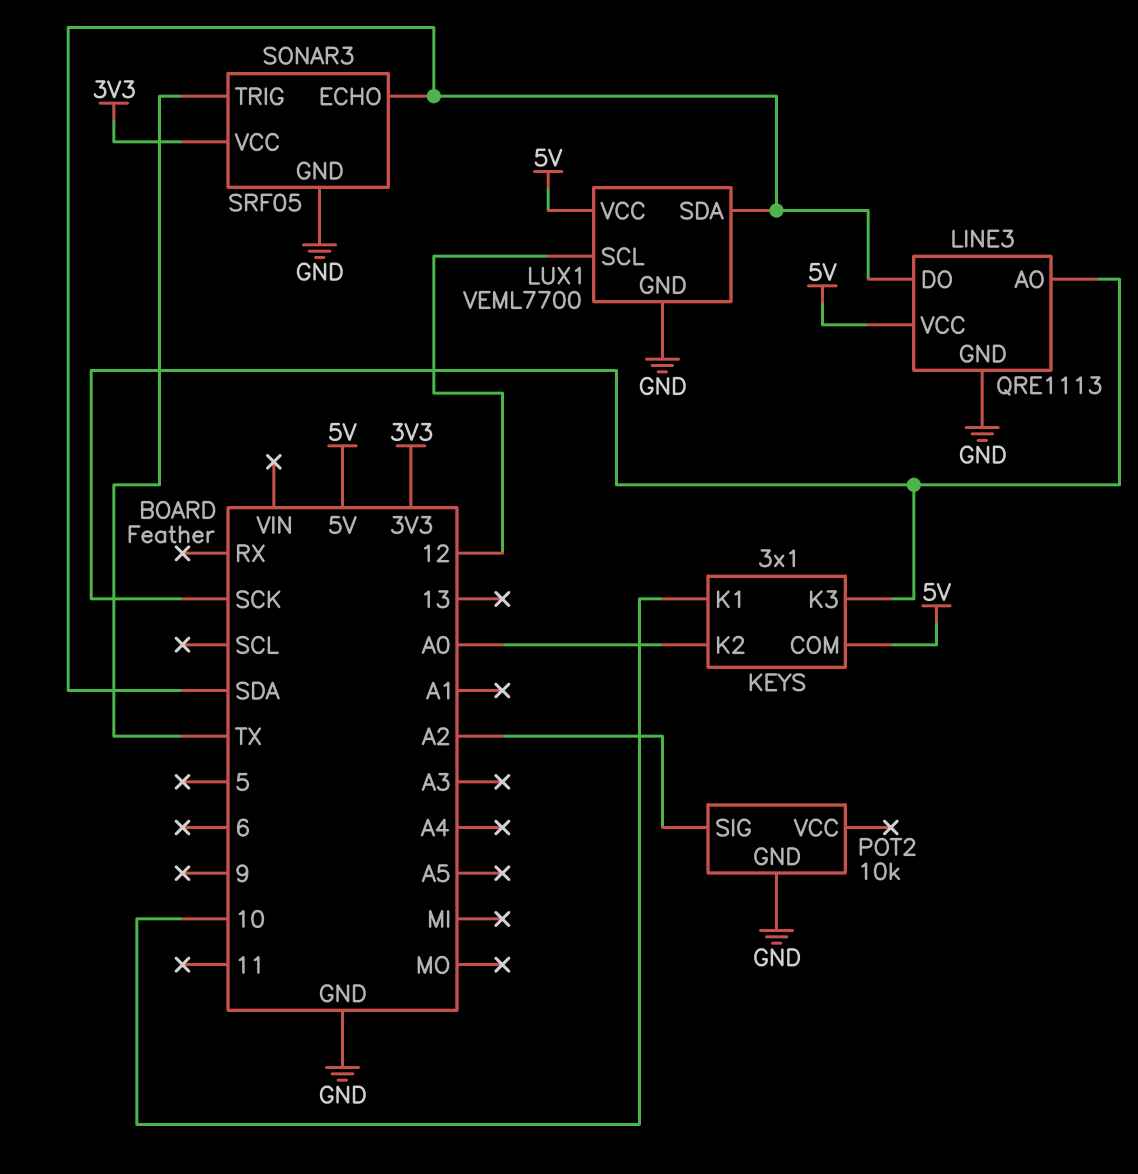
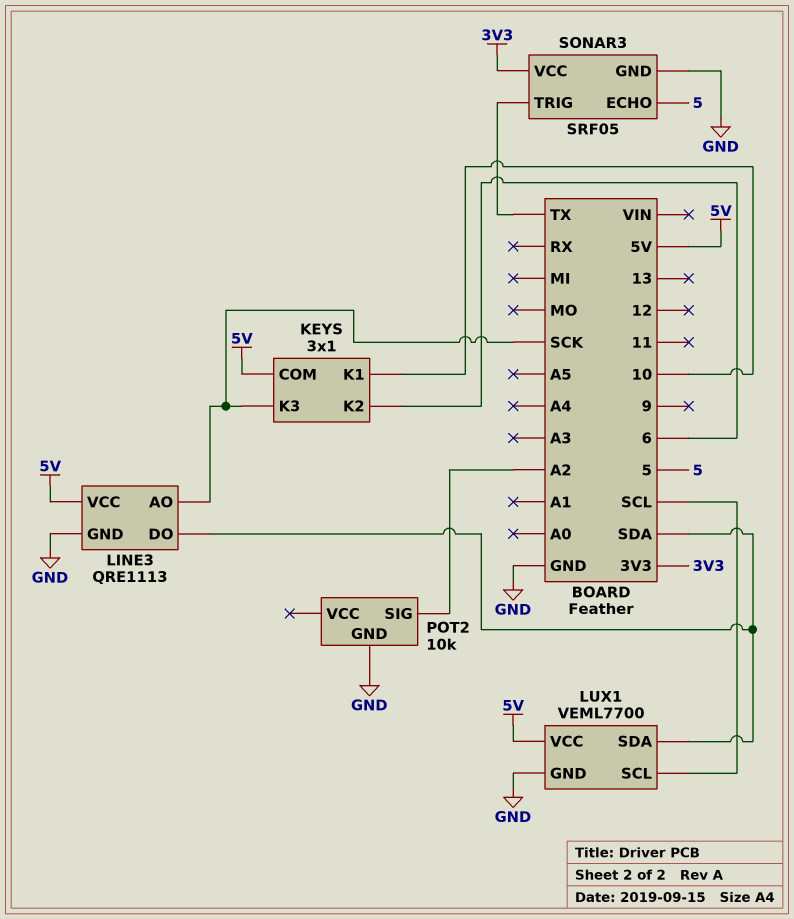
KEYS pin K2: A0 -> 6
LUX1 pin SCL: 12 -> SCL
SONAR3 pin ECHO: SDA -> 5

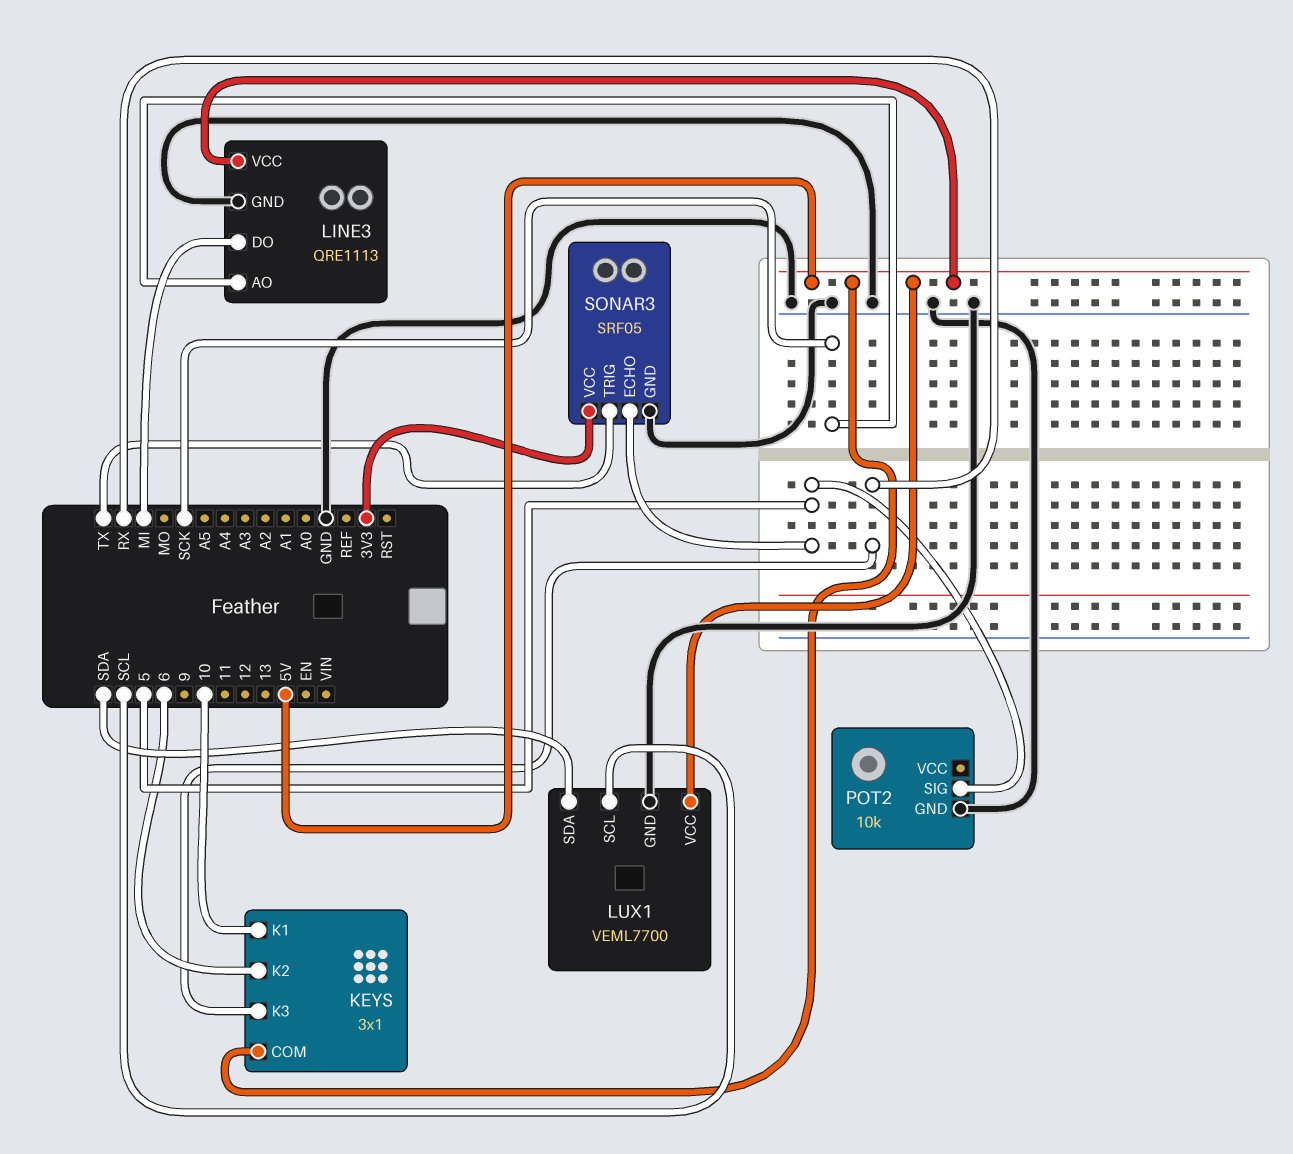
KEYS pin K3: SCK -> RX
LINE3 pin DO: SDA -> MI
POT2 pin SIG: A2 -> 5

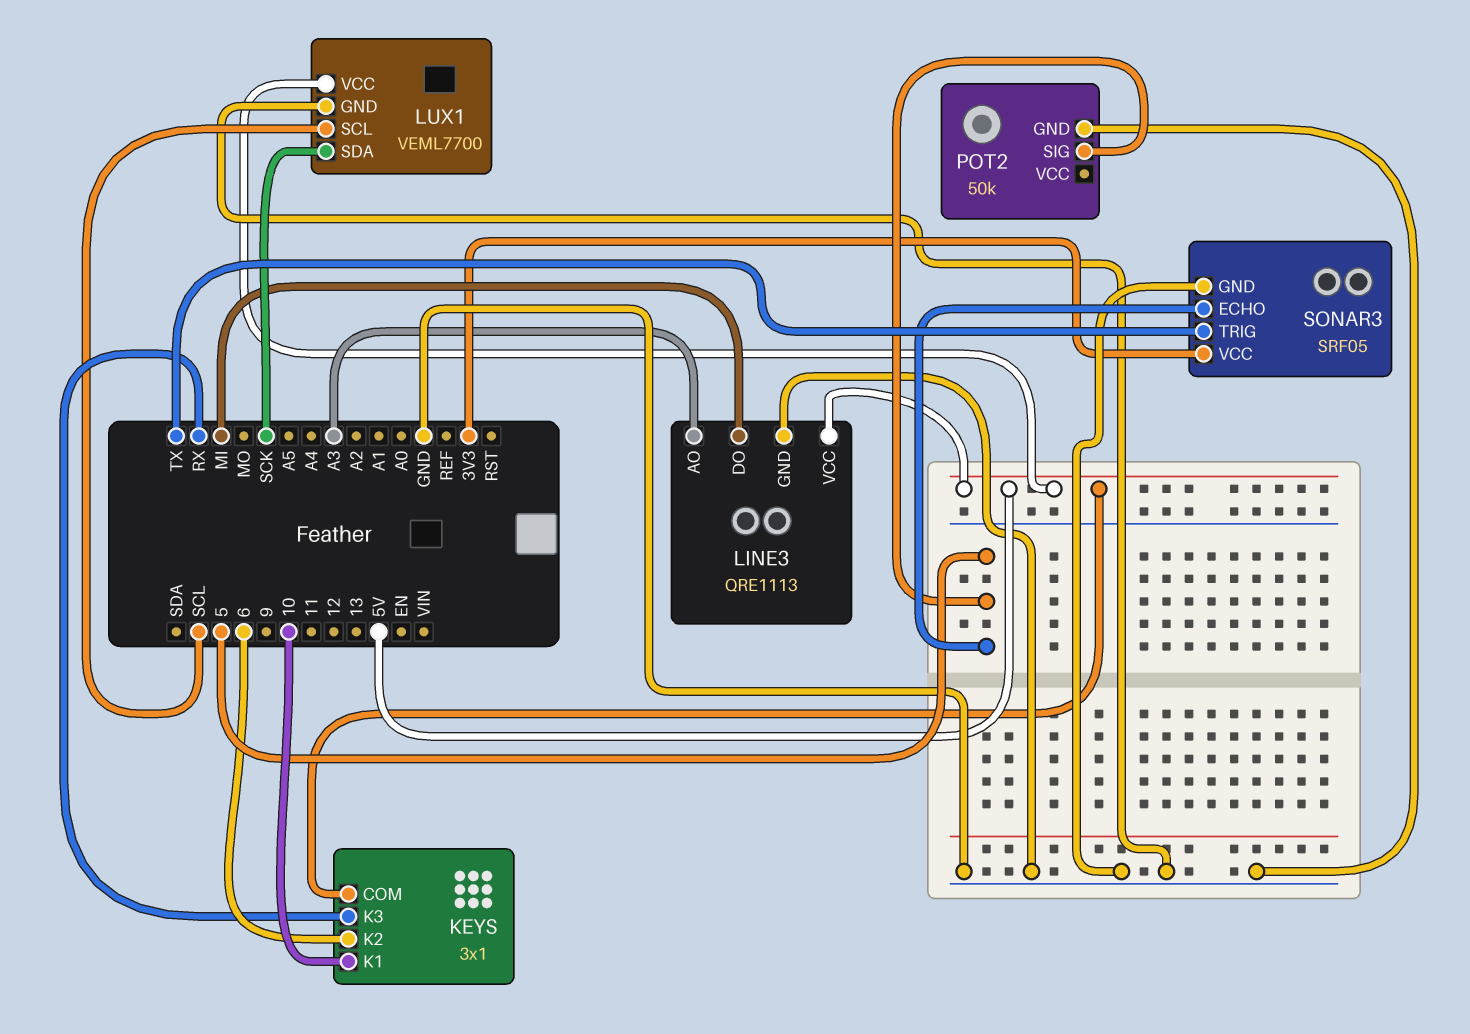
LINE3 pin AO: SCK -> A3
LUX1 pin SDA: SDA -> SCK
POT2: 10k -> 50k

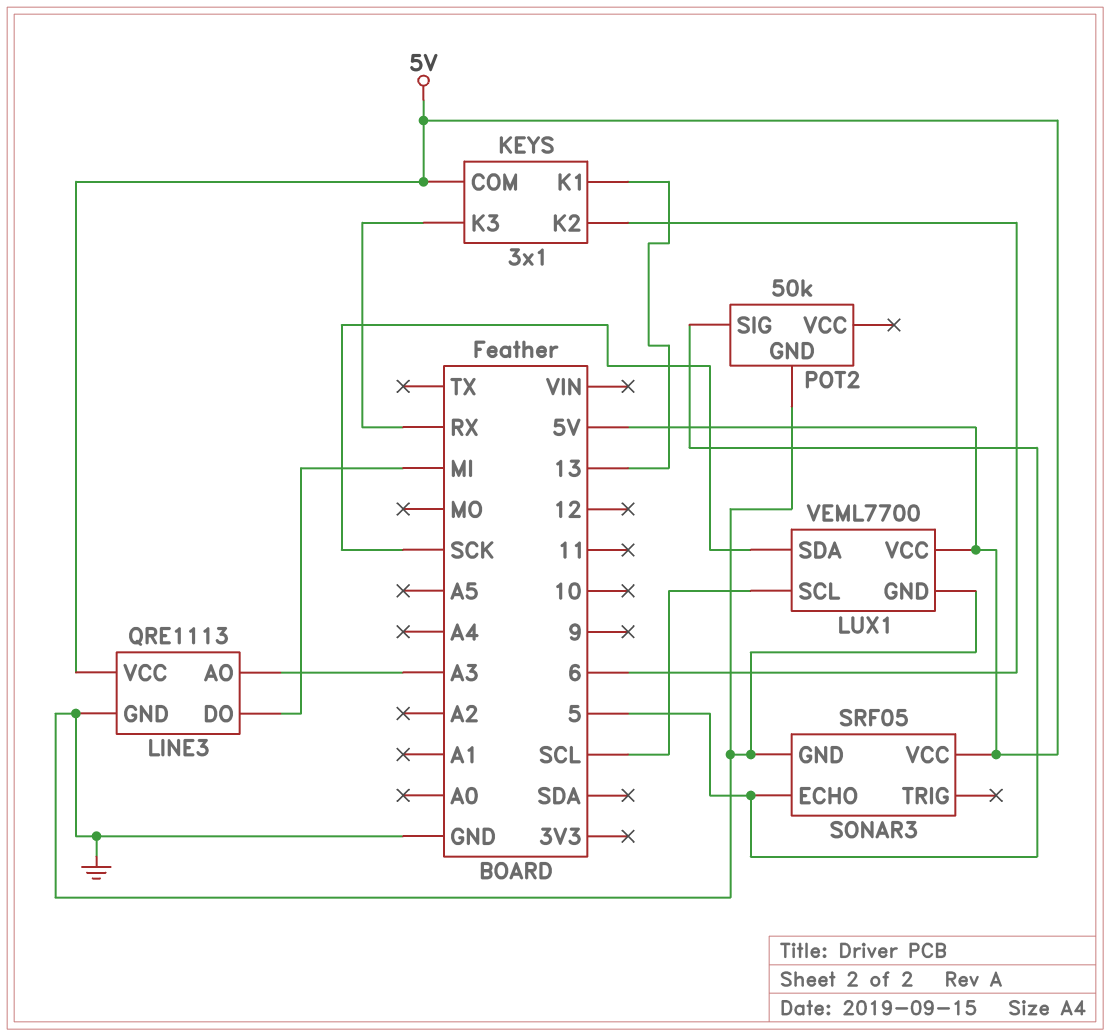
KEYS pin K1: 10 -> 13
SONAR3 pin TRIG: TX -> none
SONAR3 pin VCC: 3V3 -> 5V

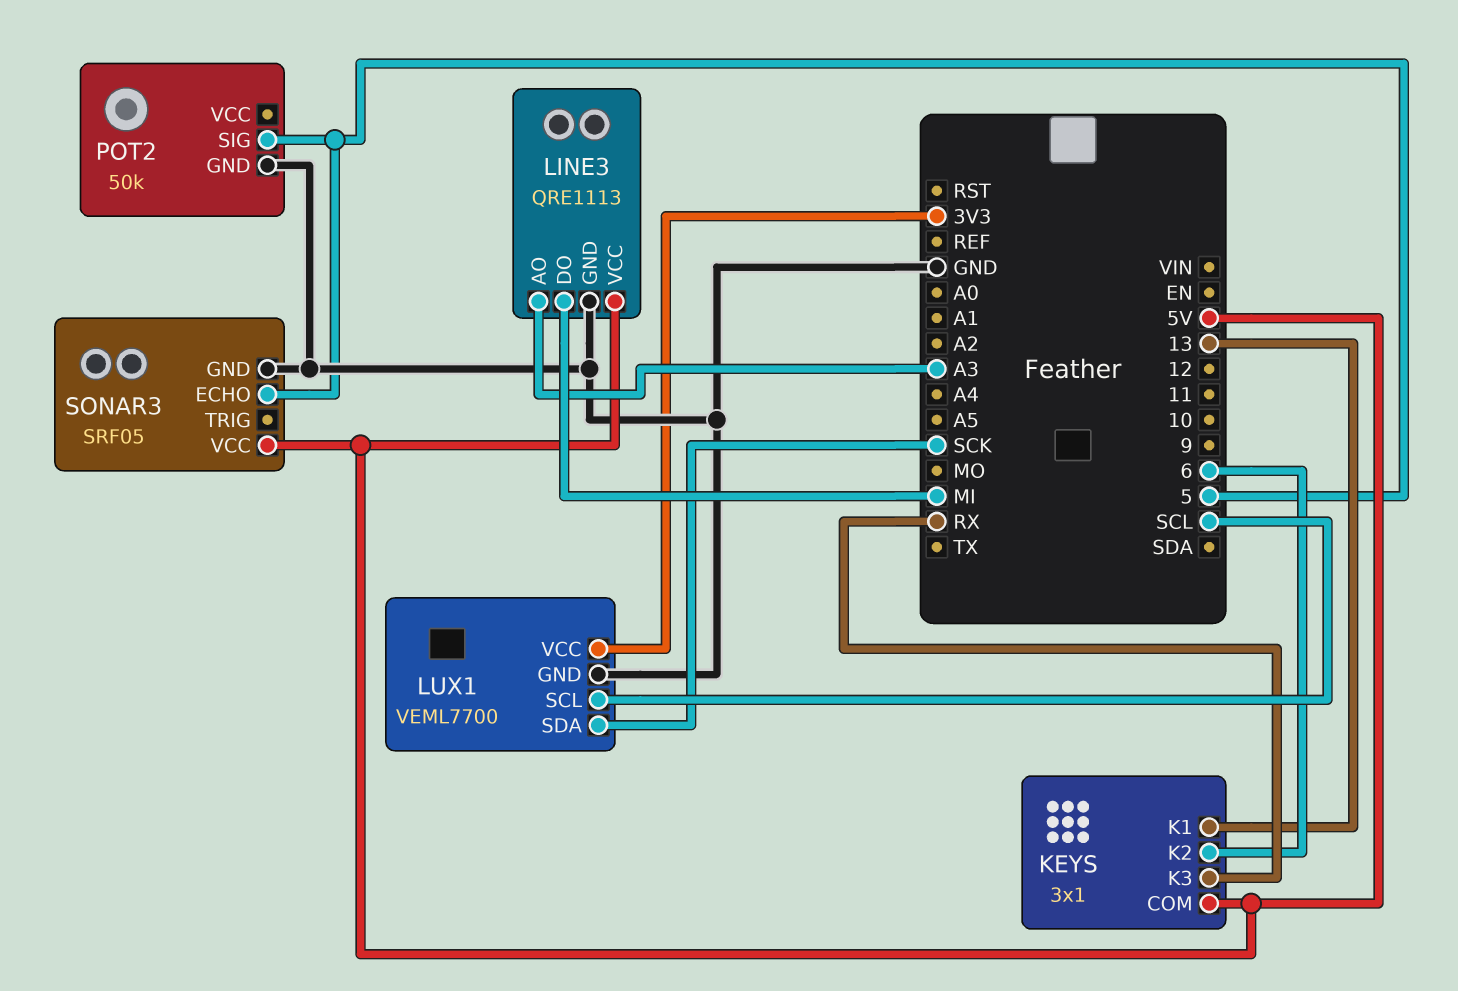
LUX1 pin VCC: 5V -> 3V3

